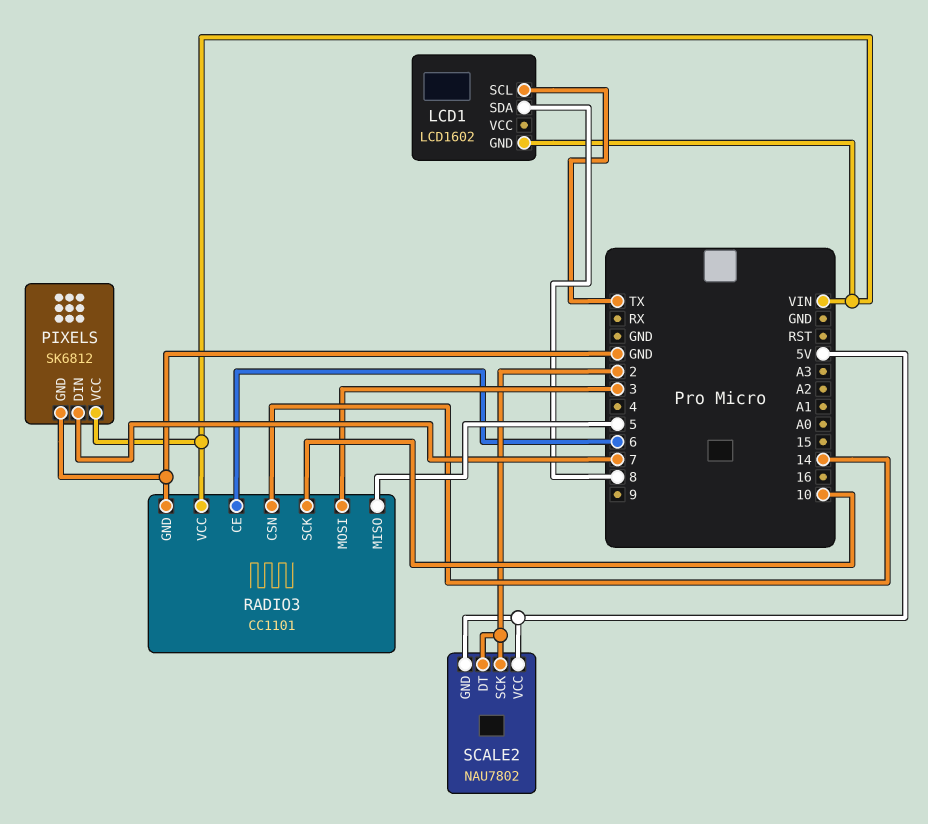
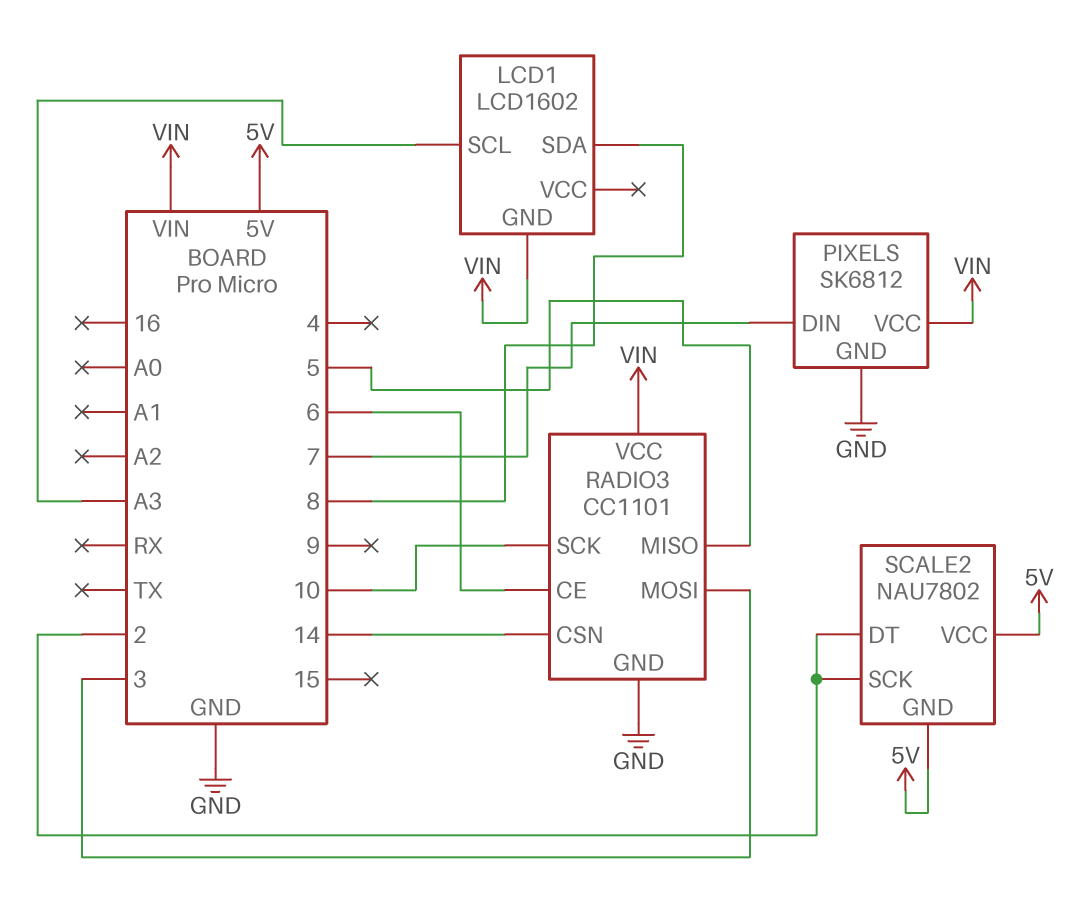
LCD1 pin SCL: TX -> A3

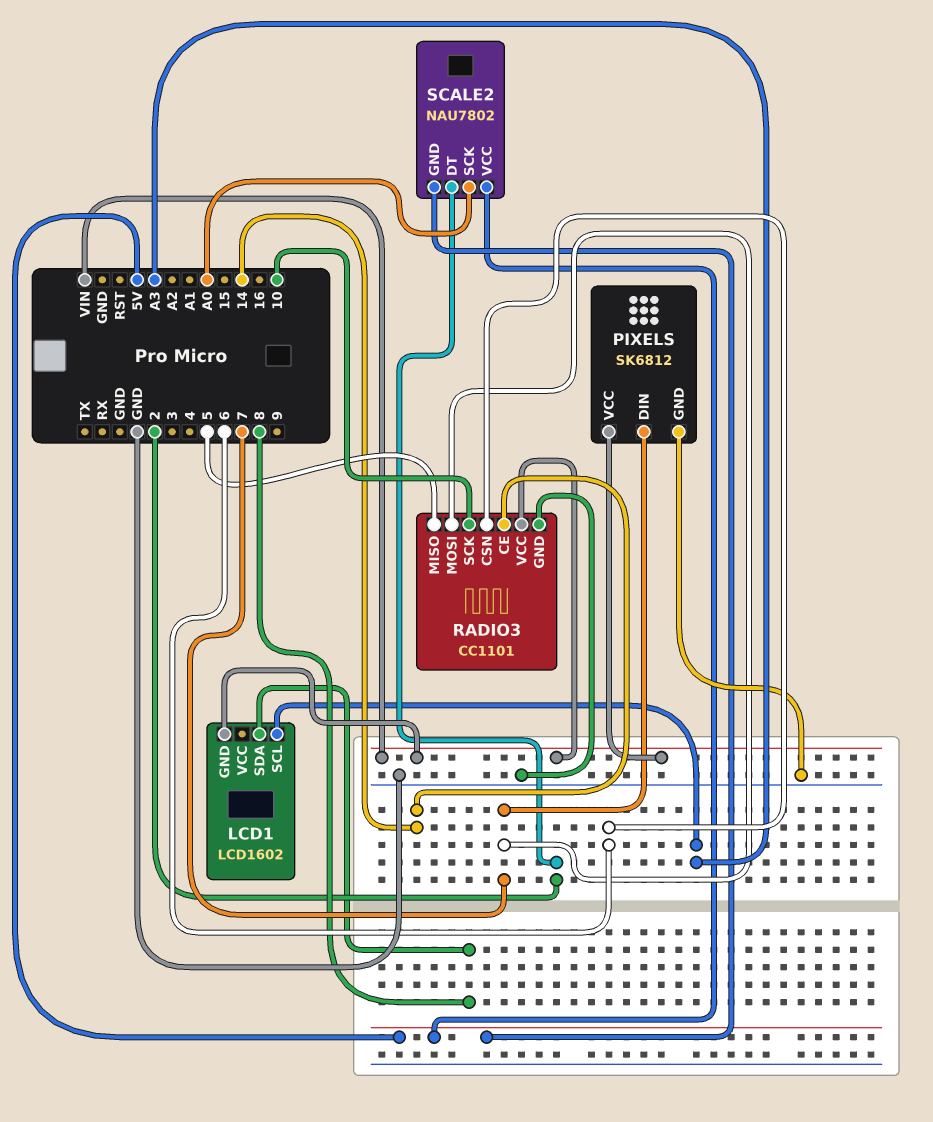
RADIO3 pin CE: 6 -> 14
RADIO3 pin CSN: 14 -> 6
RADIO3 pin MOSI: 3 -> 7
SCALE2 pin SCK: 2 -> A0

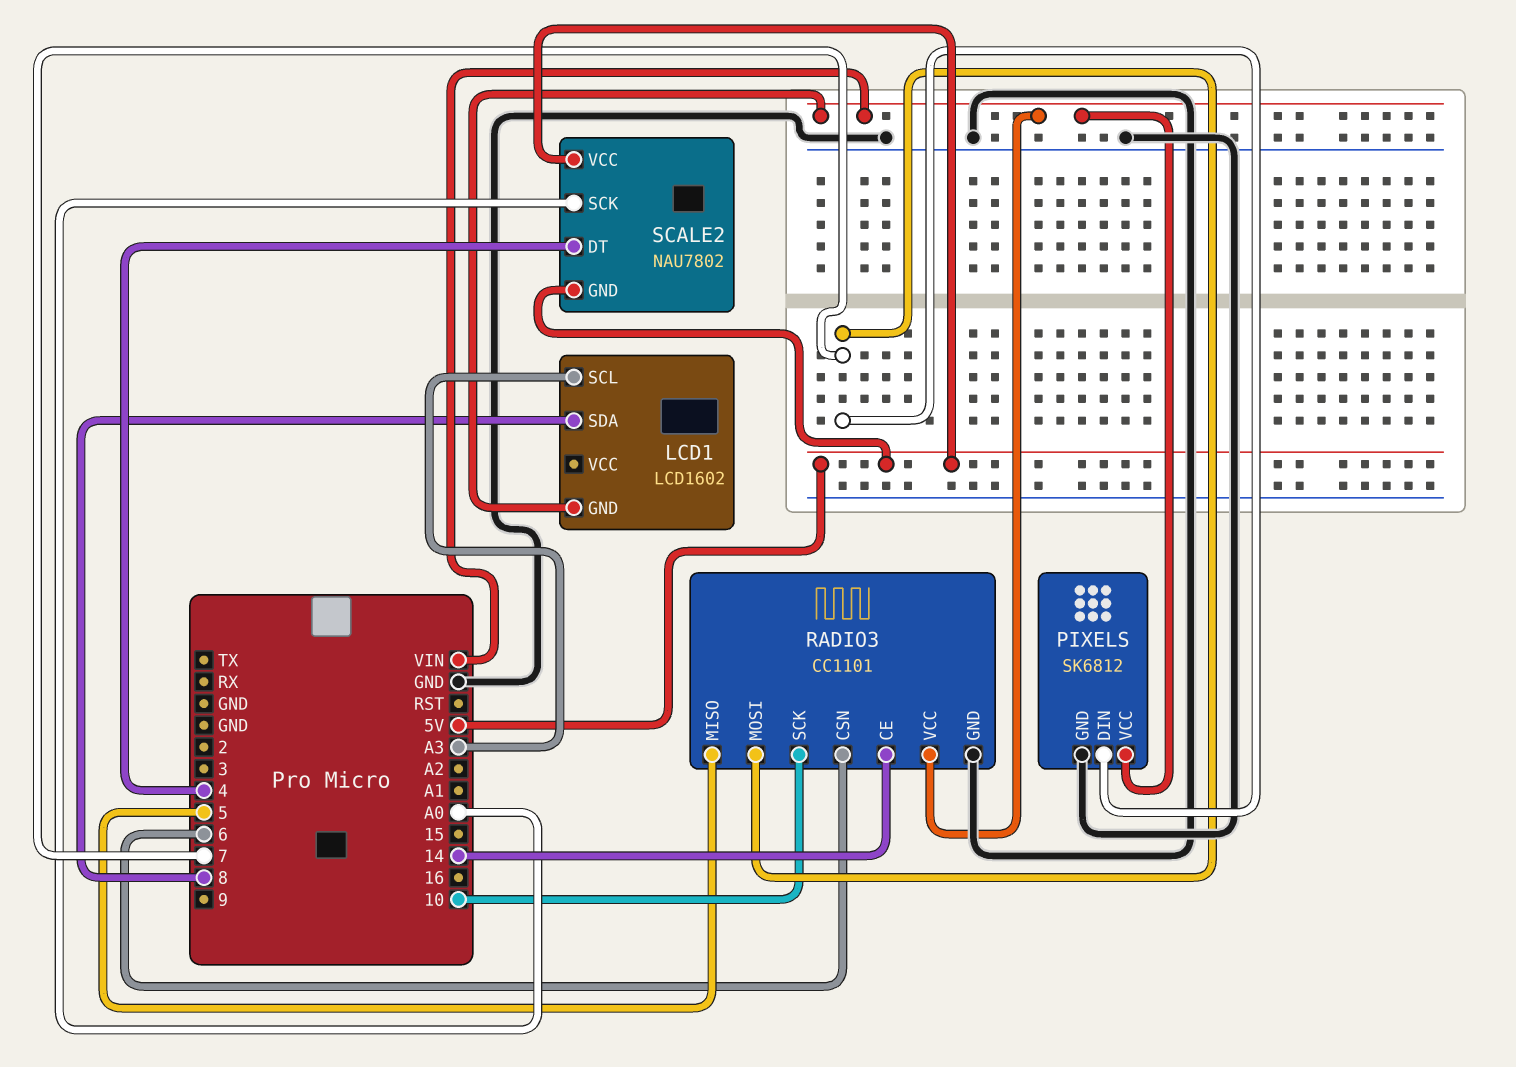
SCALE2 pin DT: 2 -> 4

